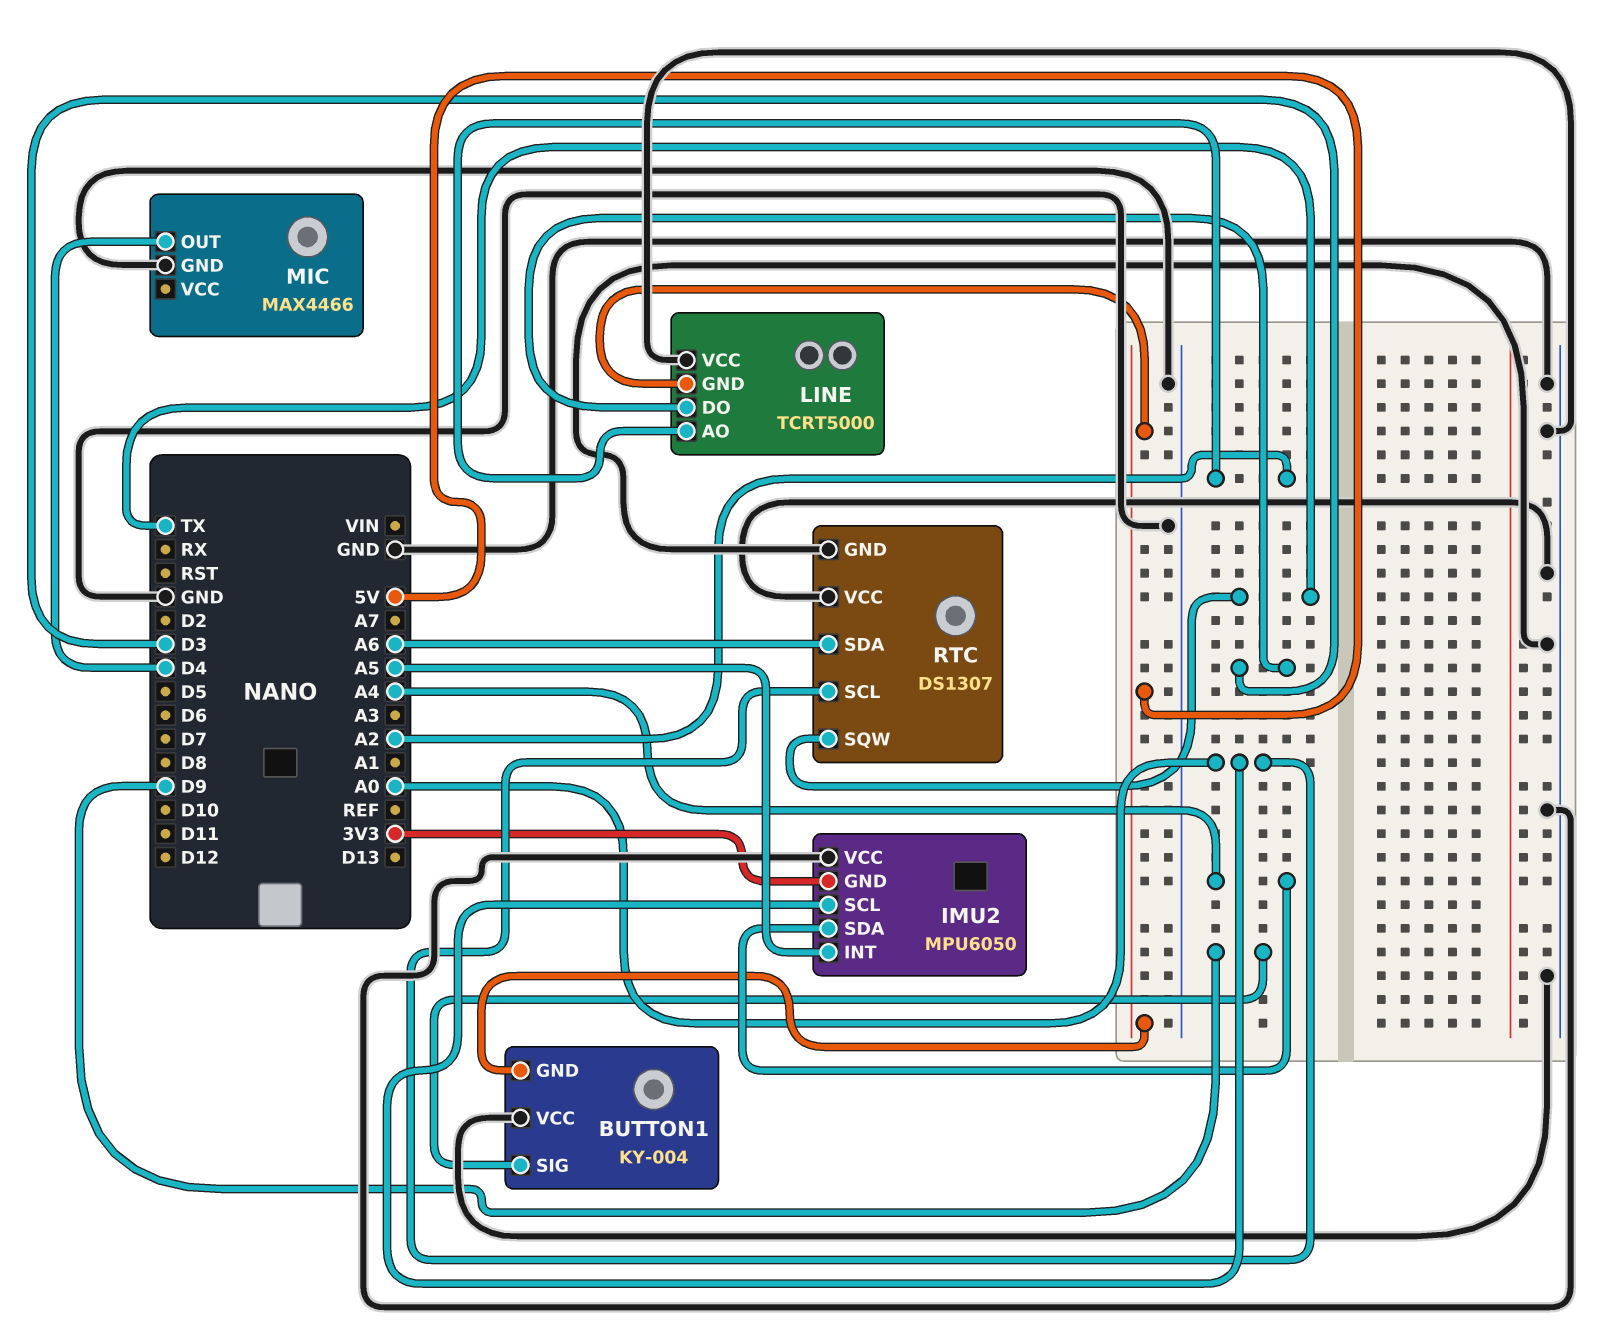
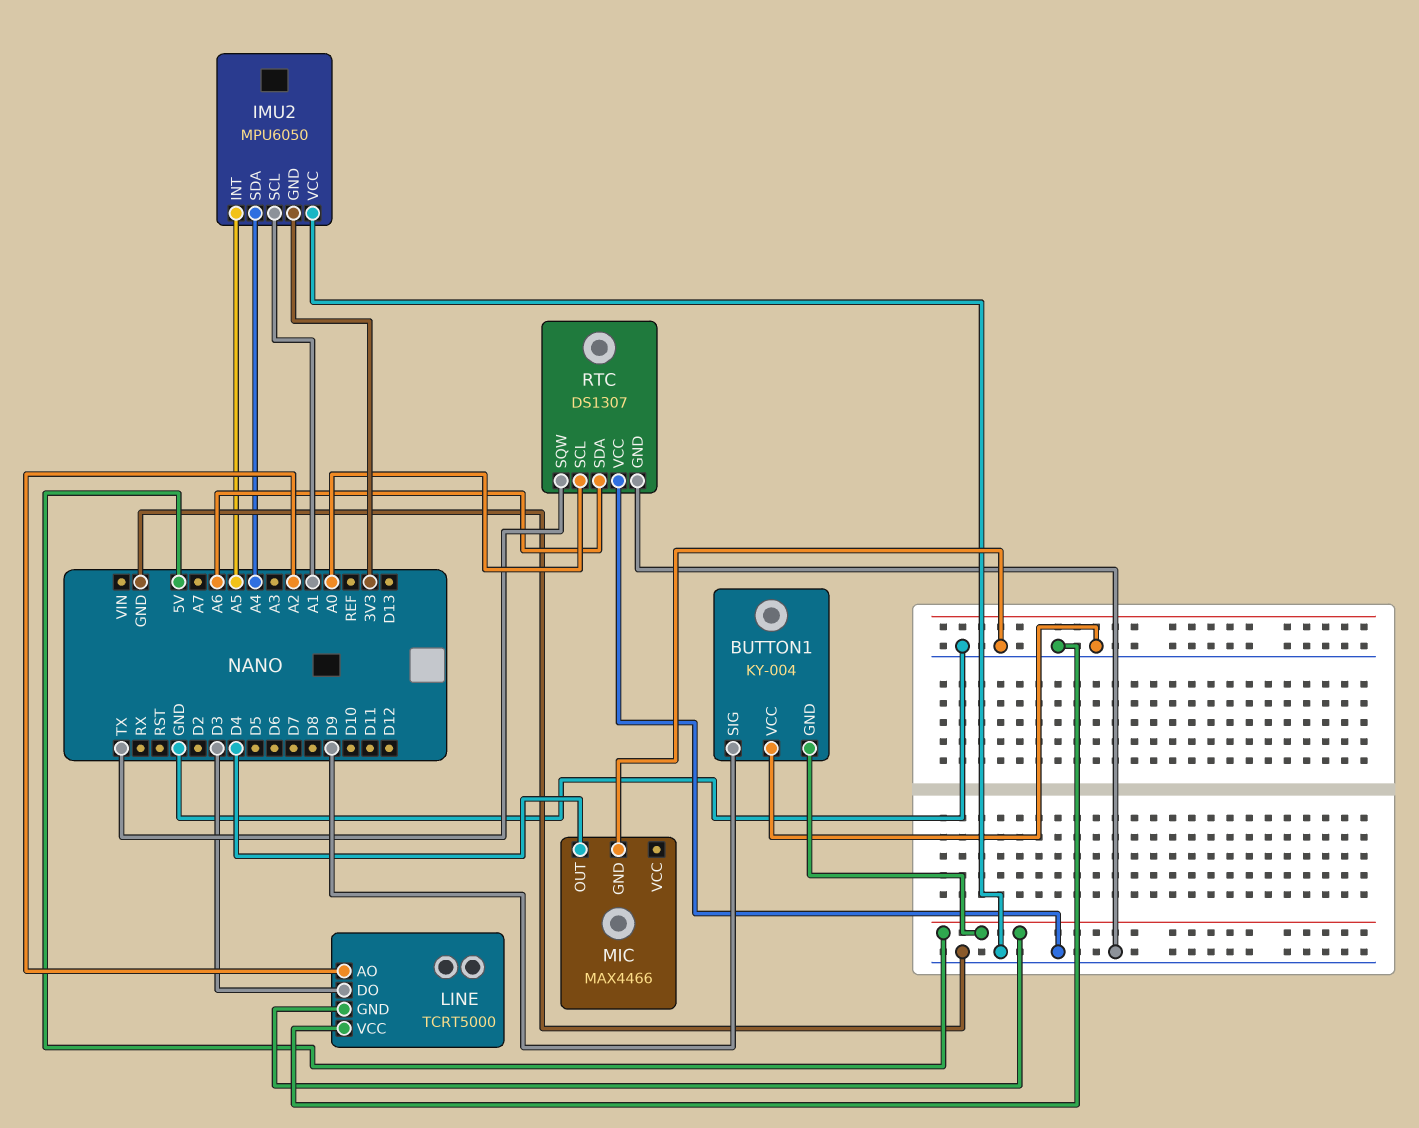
IMU2 pin SCL: A0 -> A1

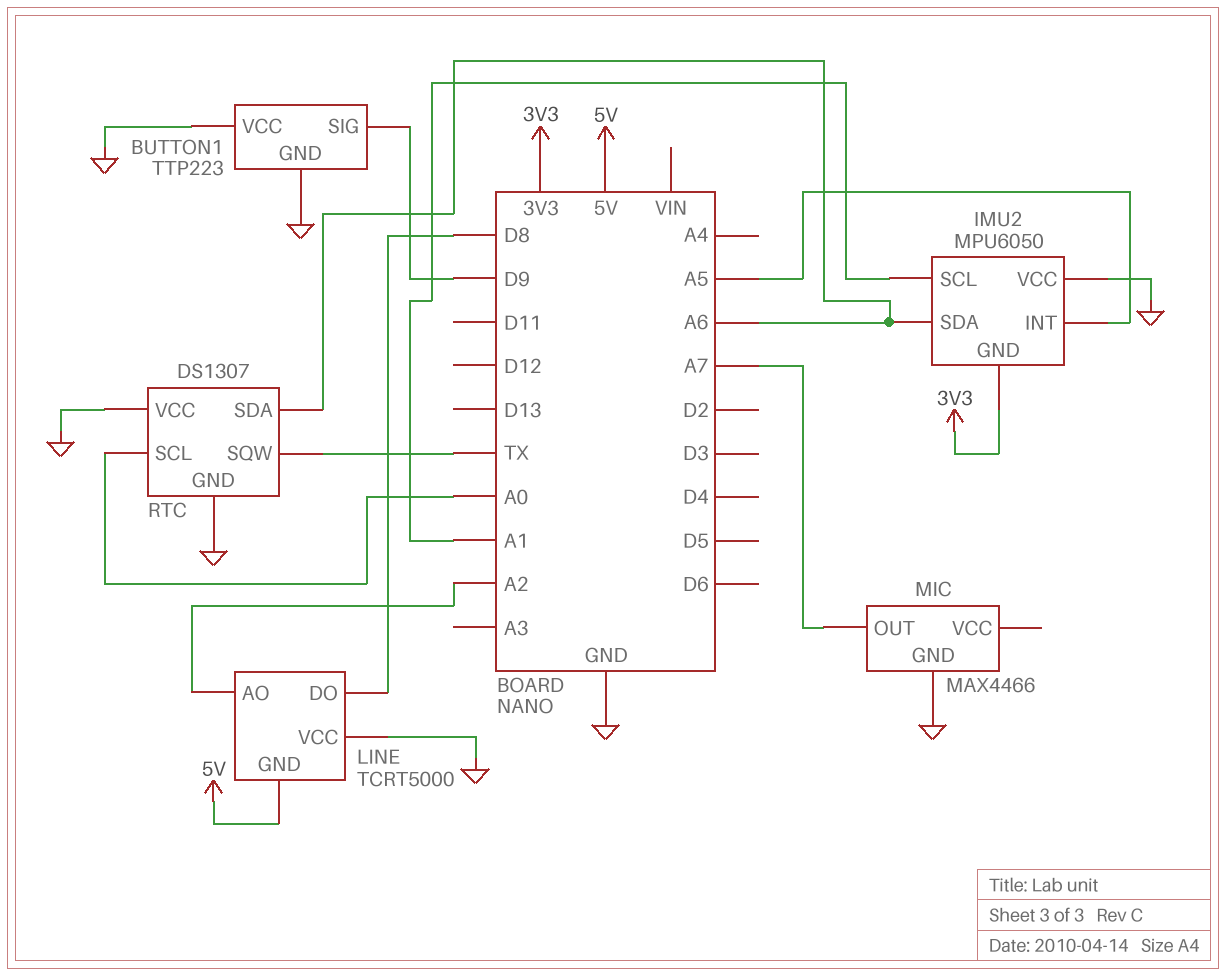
BUTTON1: KY-004 -> TTP223
BUTTON1 pin GND: 5V -> GND
IMU2 pin SDA: A4 -> A6
LINE pin DO: D3 -> D8
MIC pin OUT: D4 -> A7

